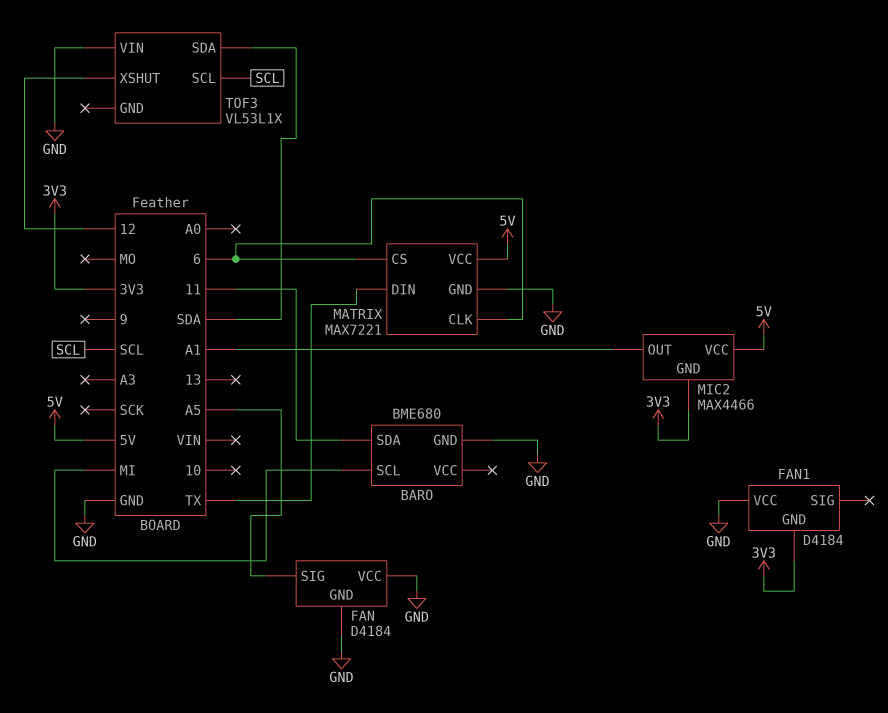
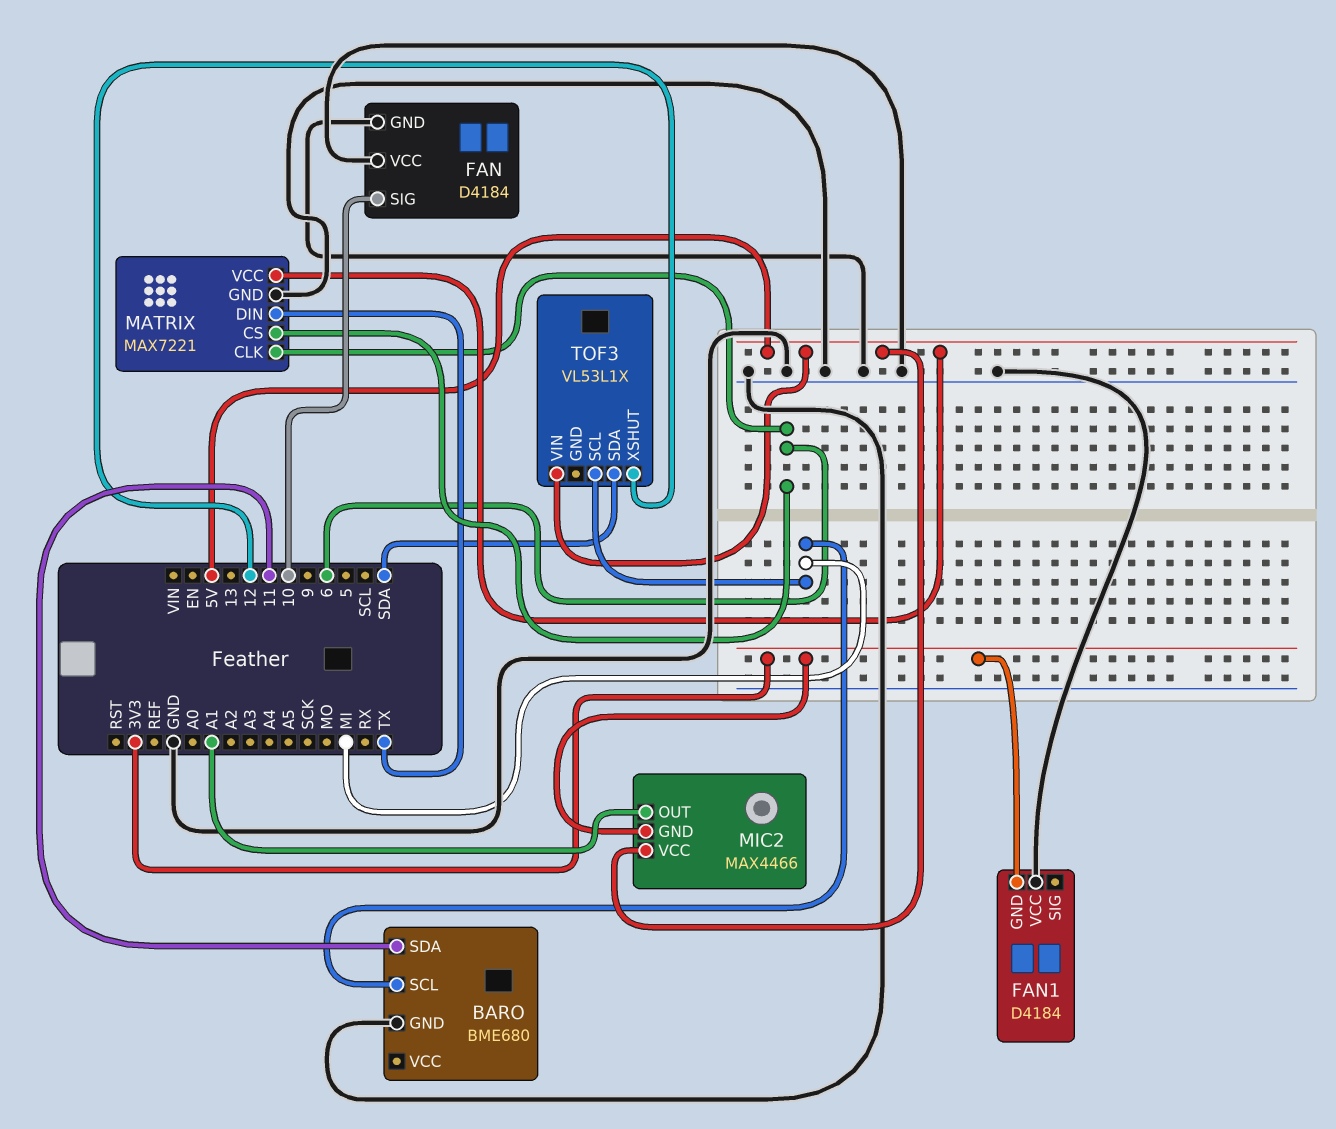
FAN pin SIG: A5 -> 10
TOF3 pin SCL: SCL -> MI
TOF3 pin VIN: GND -> 5V

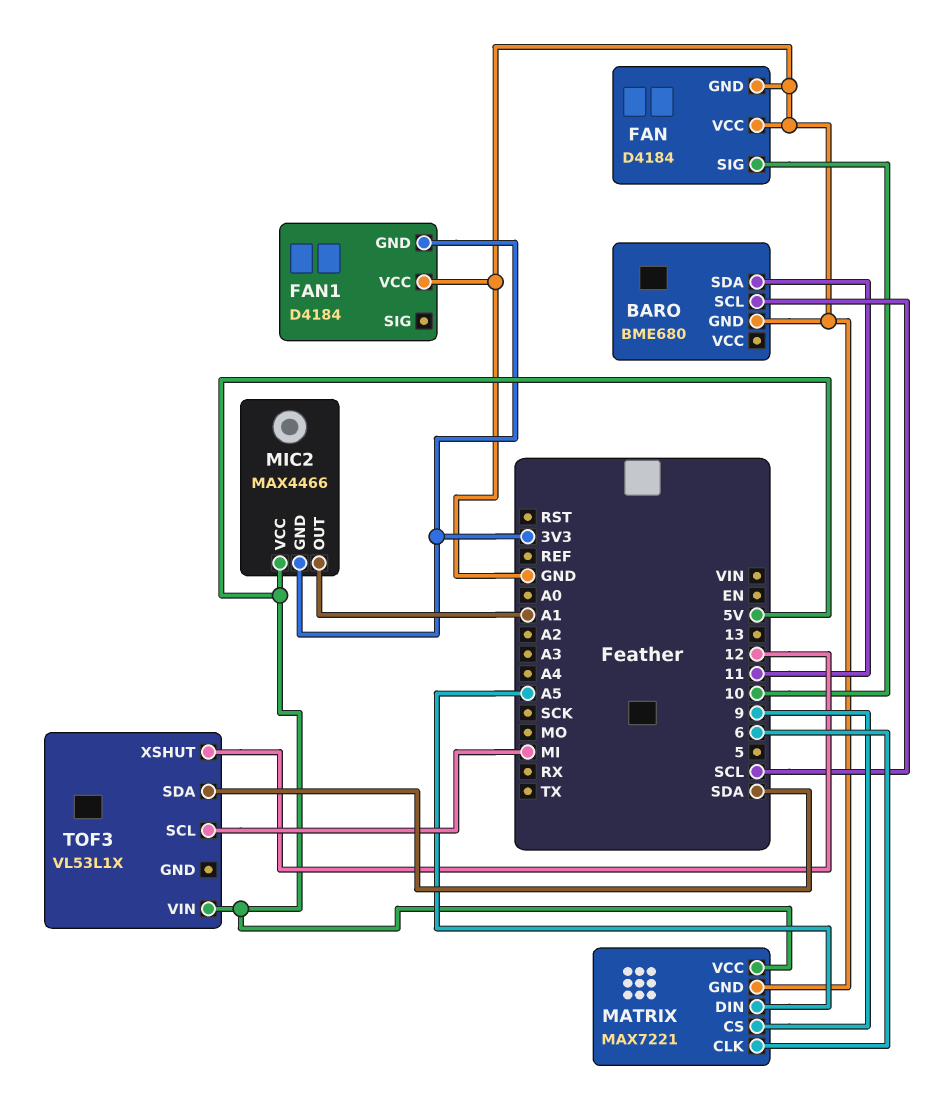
BARO pin SCL: MI -> SCL
MATRIX pin CS: 6 -> 9
MATRIX pin DIN: TX -> A5

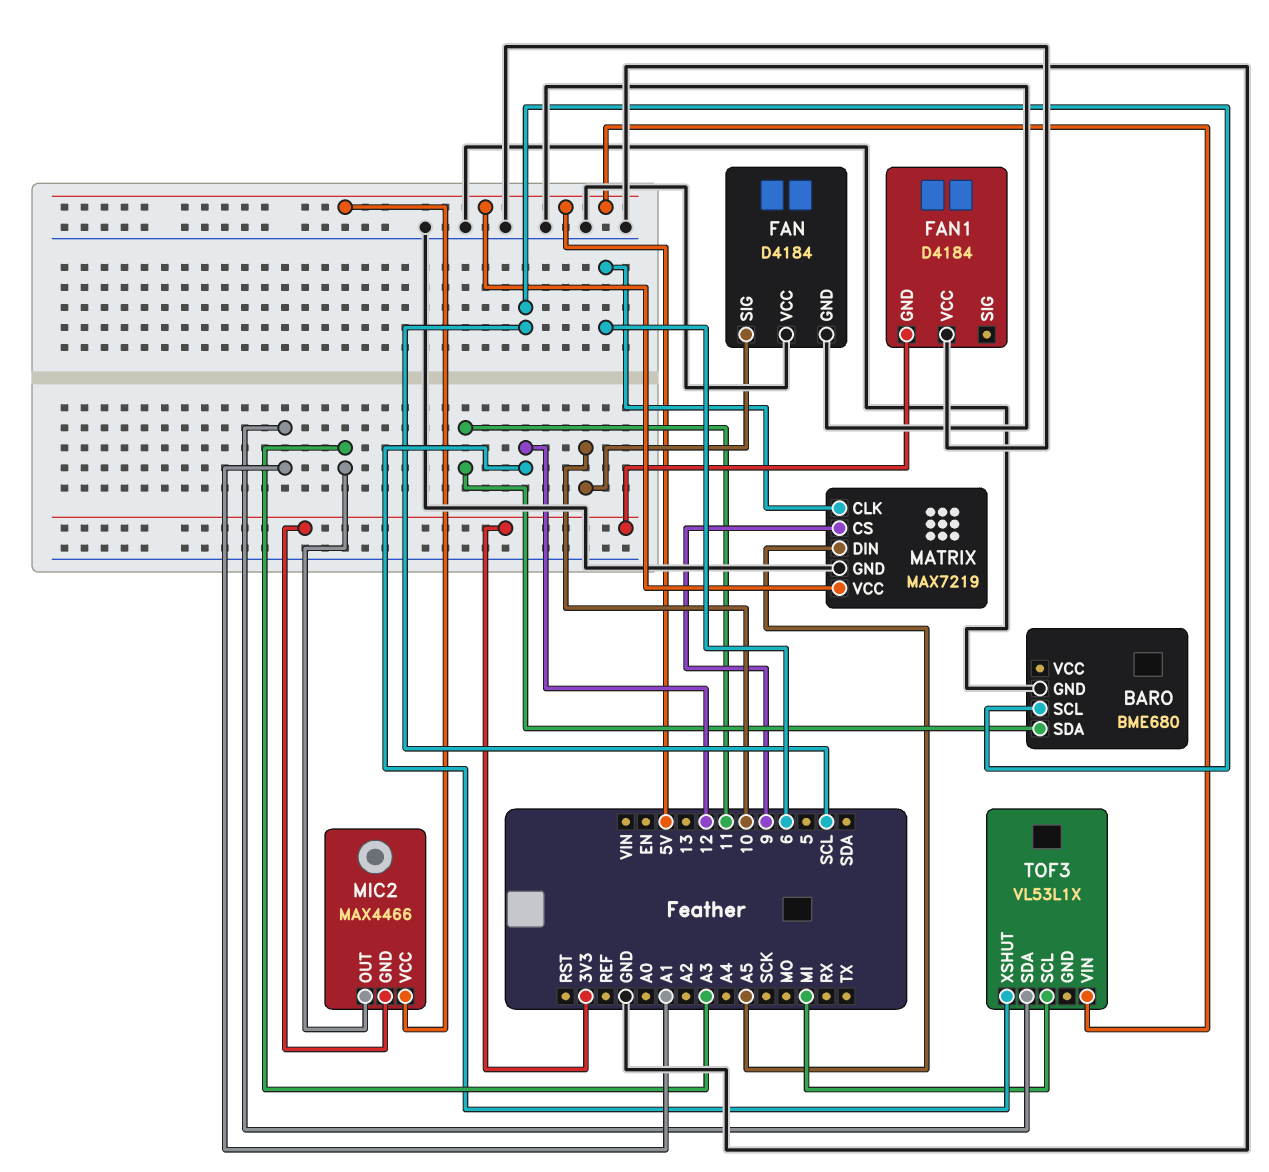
MATRIX: MAX7221 -> MAX7219
MIC2 pin OUT: A1 -> A3
TOF3 pin SDA: SDA -> A1

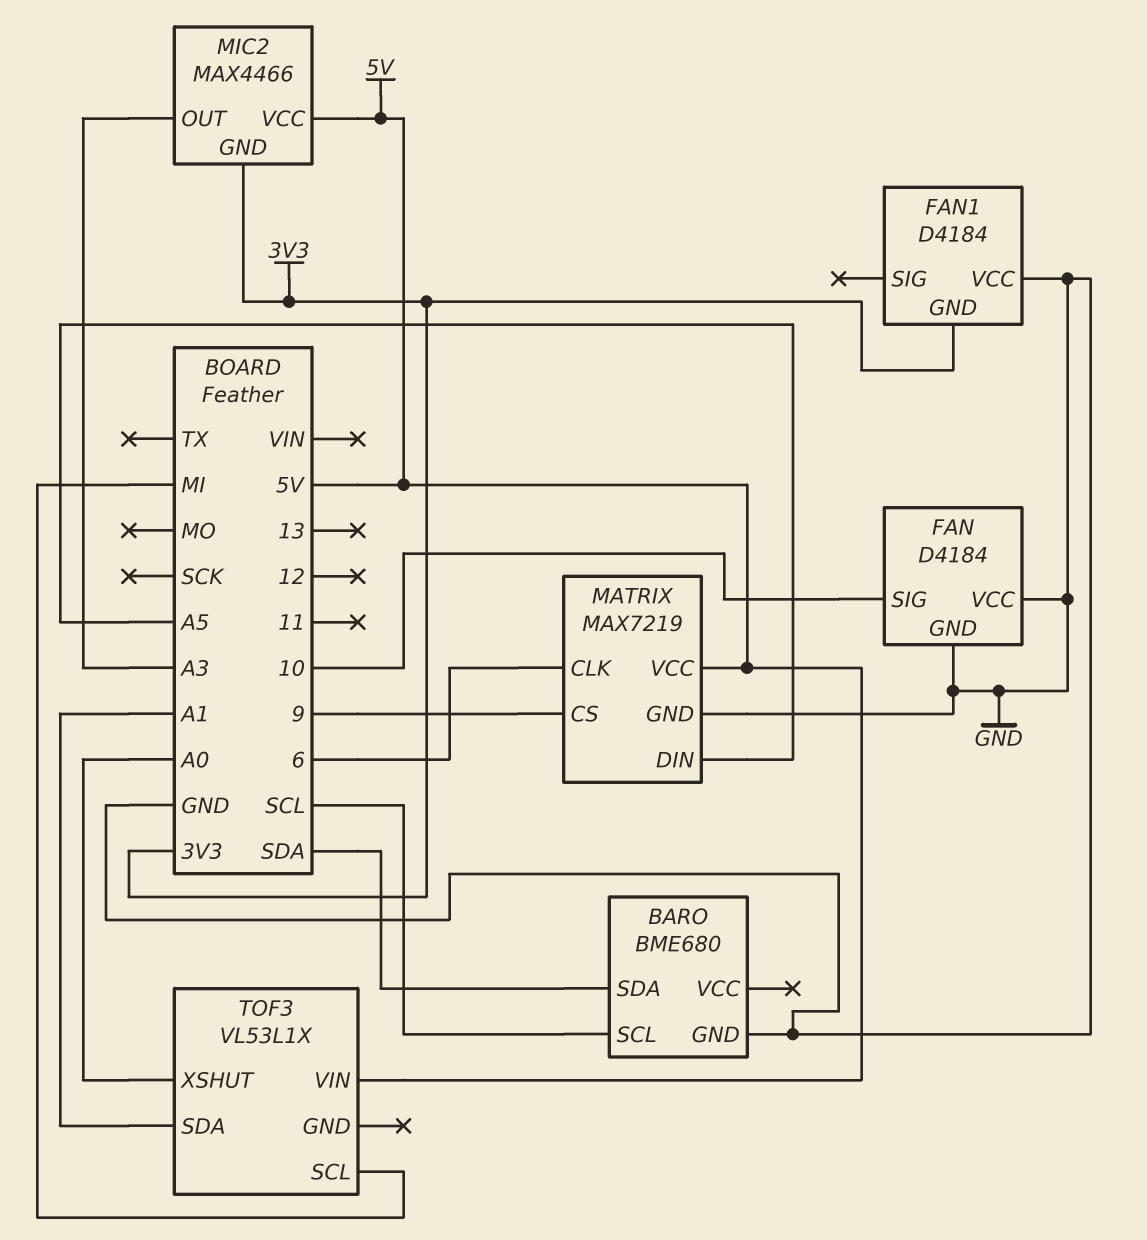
BARO pin SDA: 11 -> SDA
TOF3 pin XSHUT: 12 -> A0

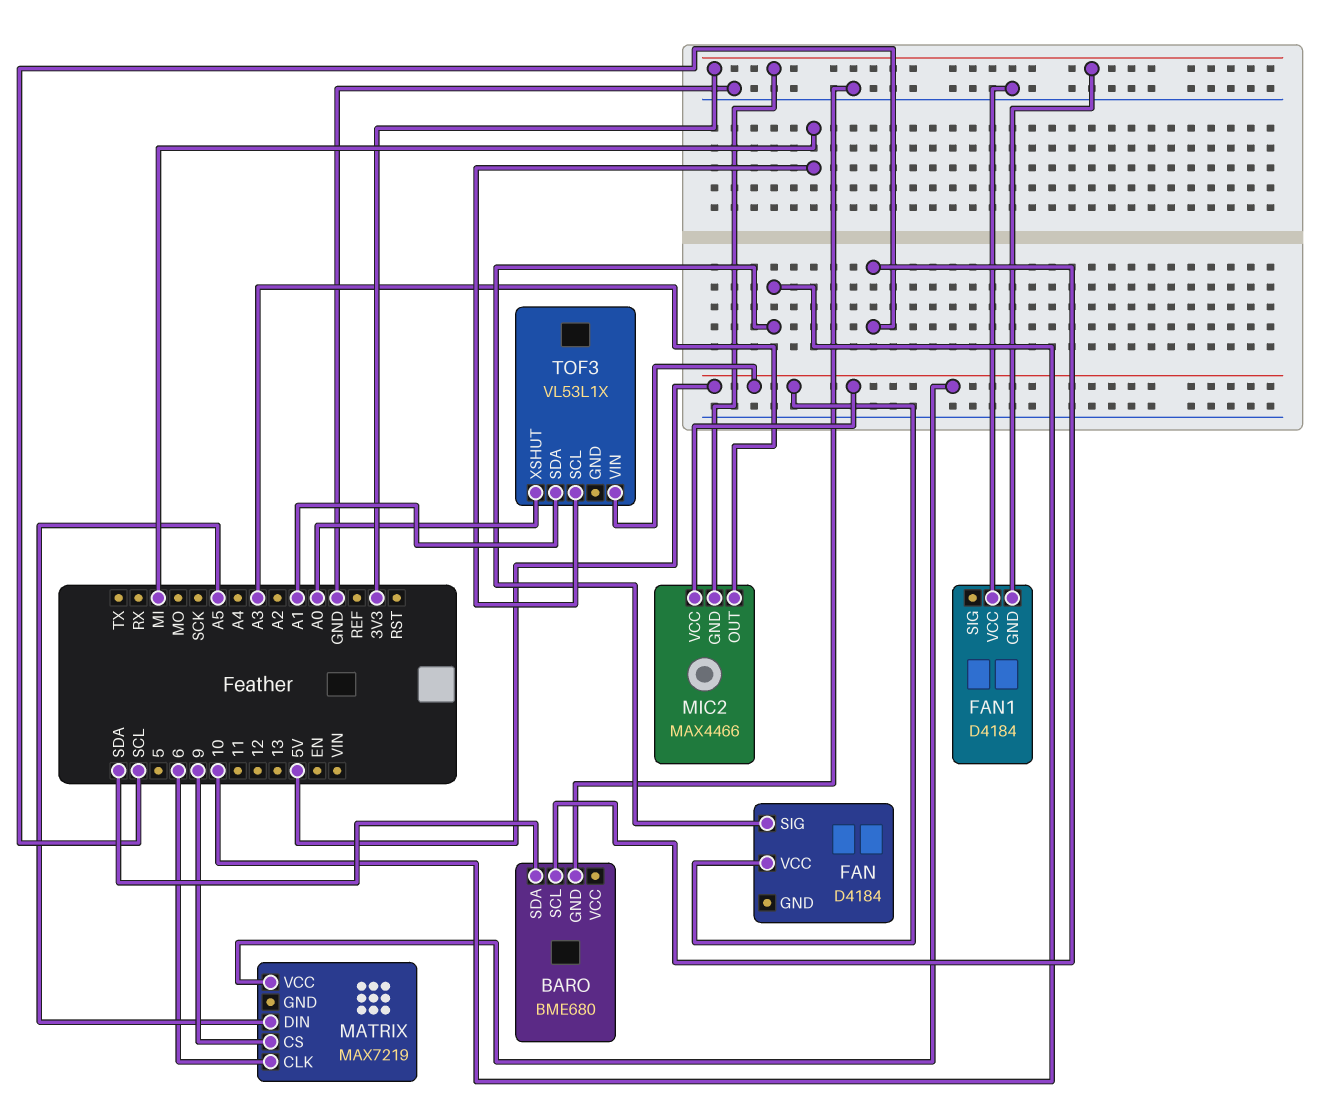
FAN pin GND: GND -> none
FAN pin VCC: GND -> 5V
MATRIX pin GND: GND -> none

